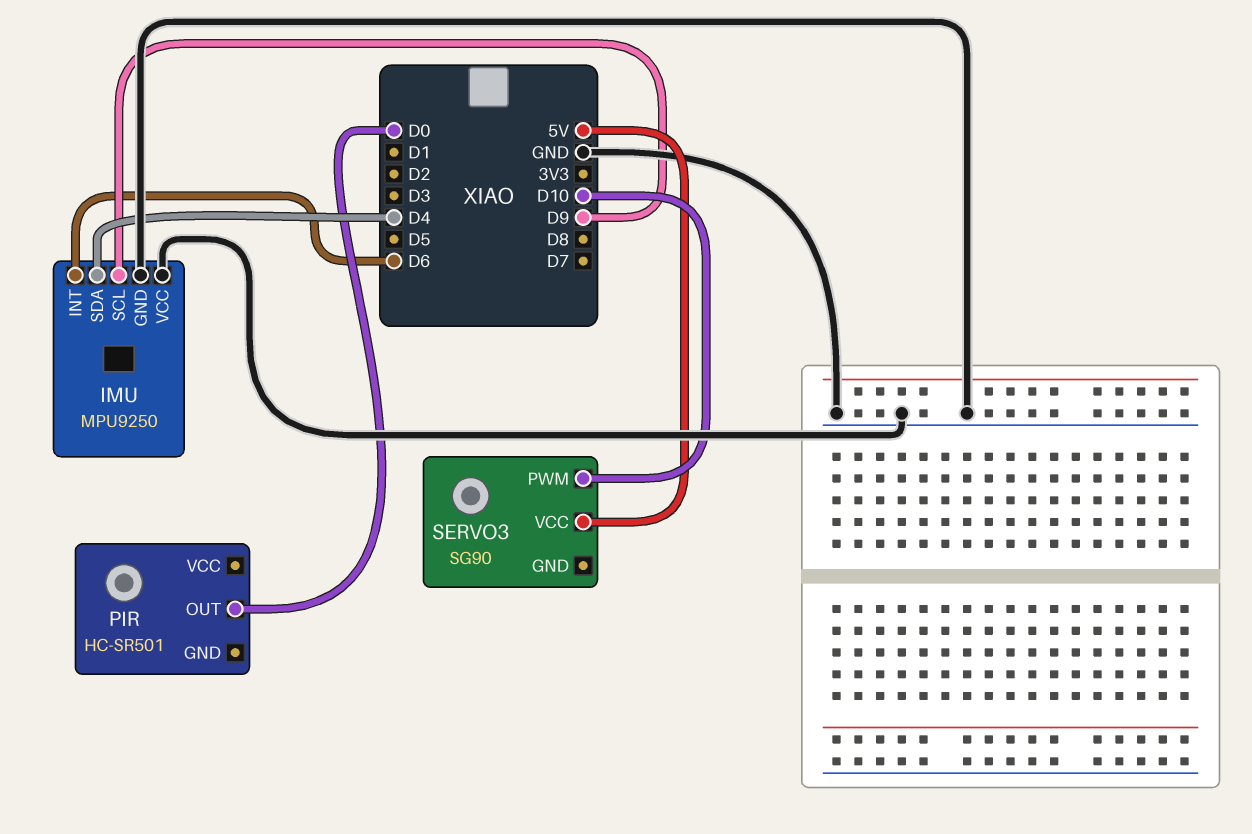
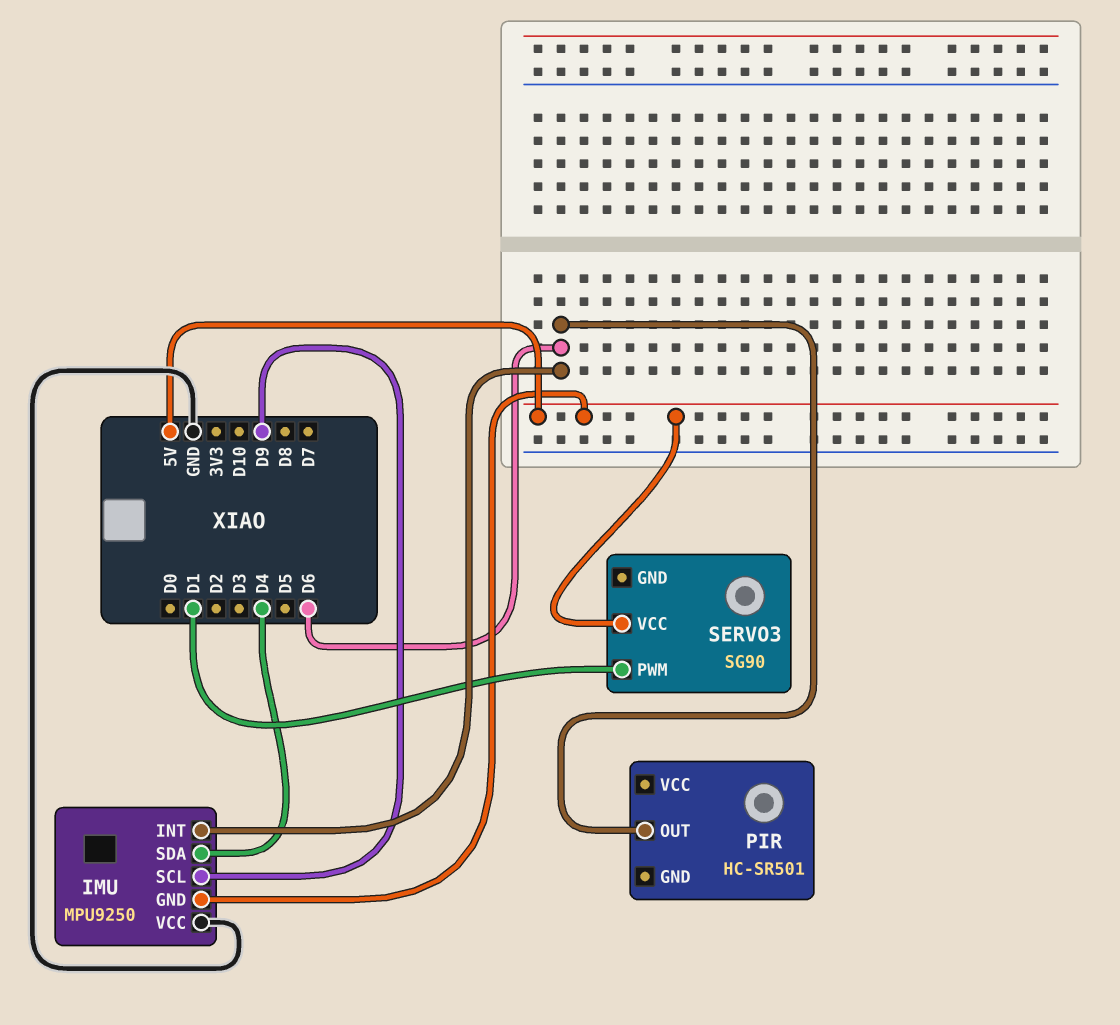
IMU pin GND: GND -> 5V
PIR pin OUT: D0 -> D6
SERVO3 pin PWM: D10 -> D1

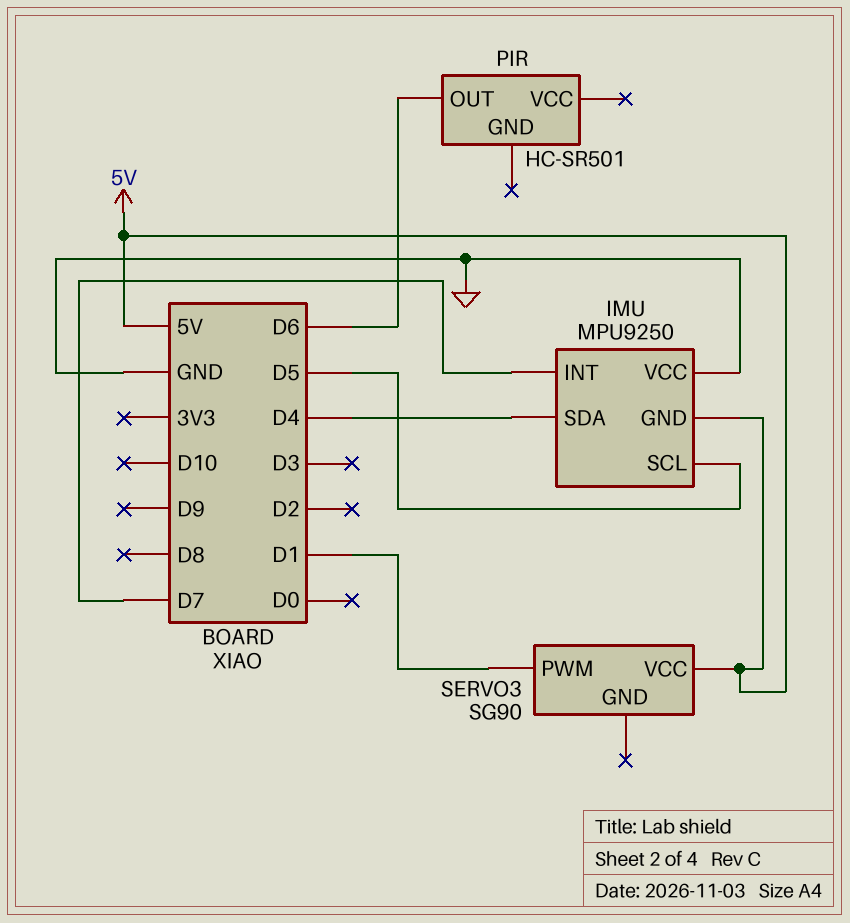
IMU pin INT: D6 -> D7
IMU pin SCL: D9 -> D5

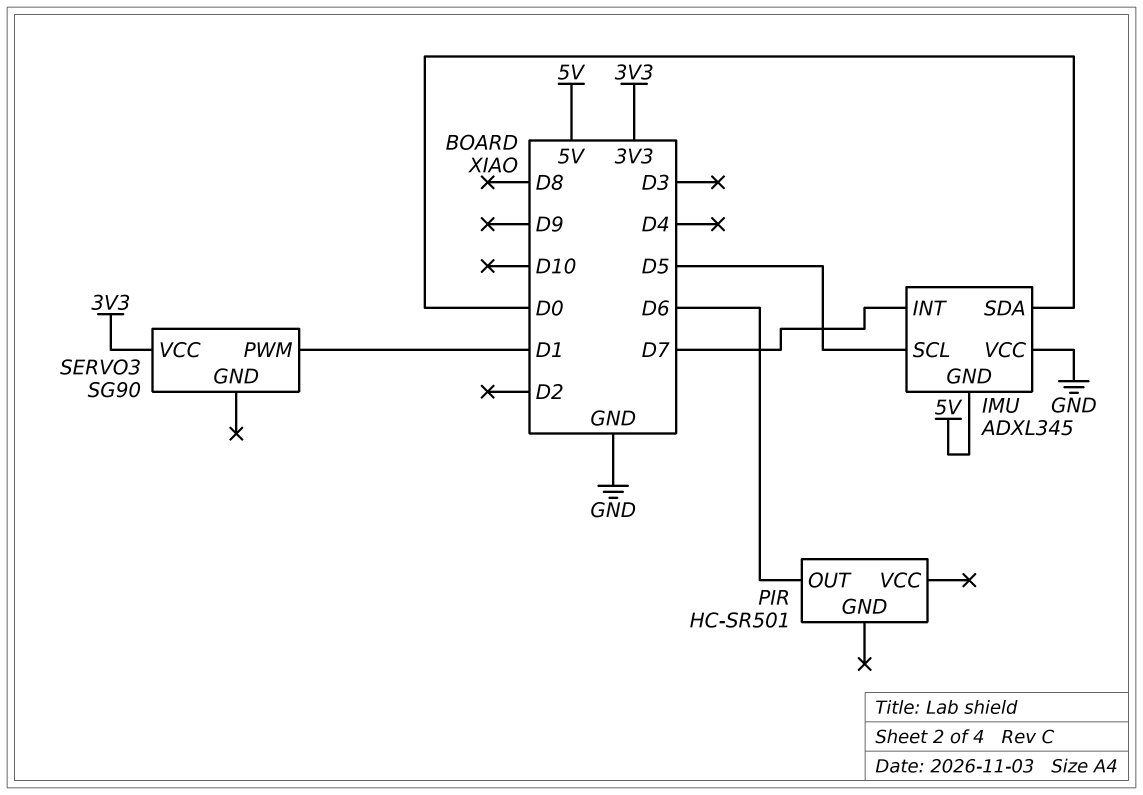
IMU: MPU9250 -> ADXL345
IMU pin SDA: D4 -> D0
SERVO3 pin VCC: 5V -> 3V3

